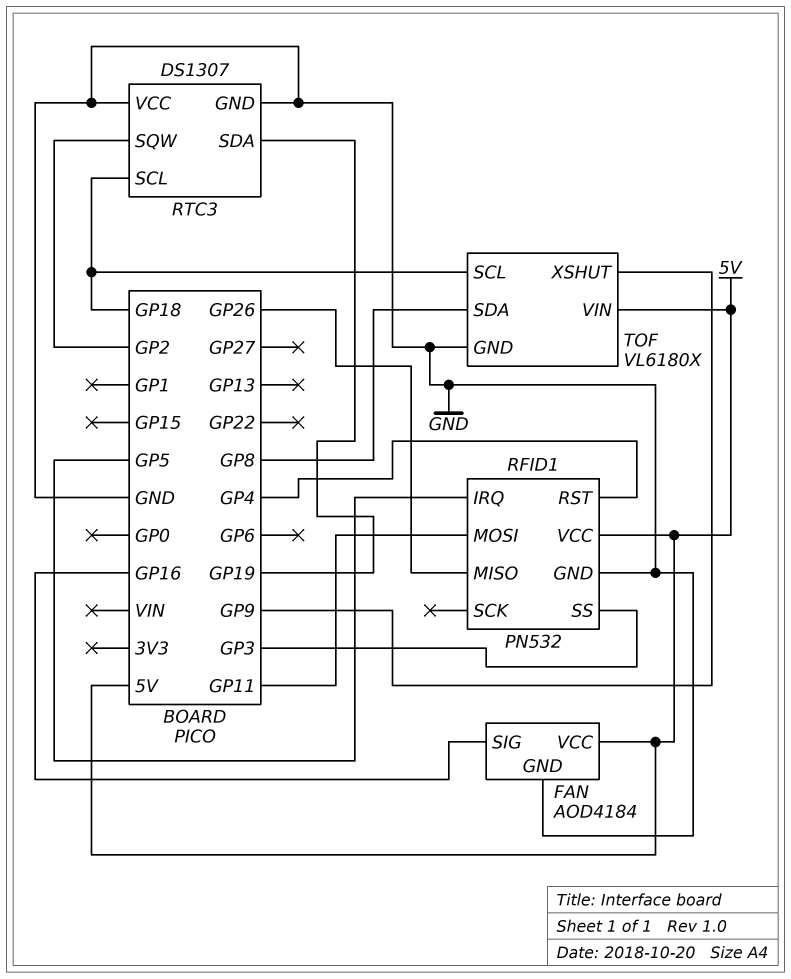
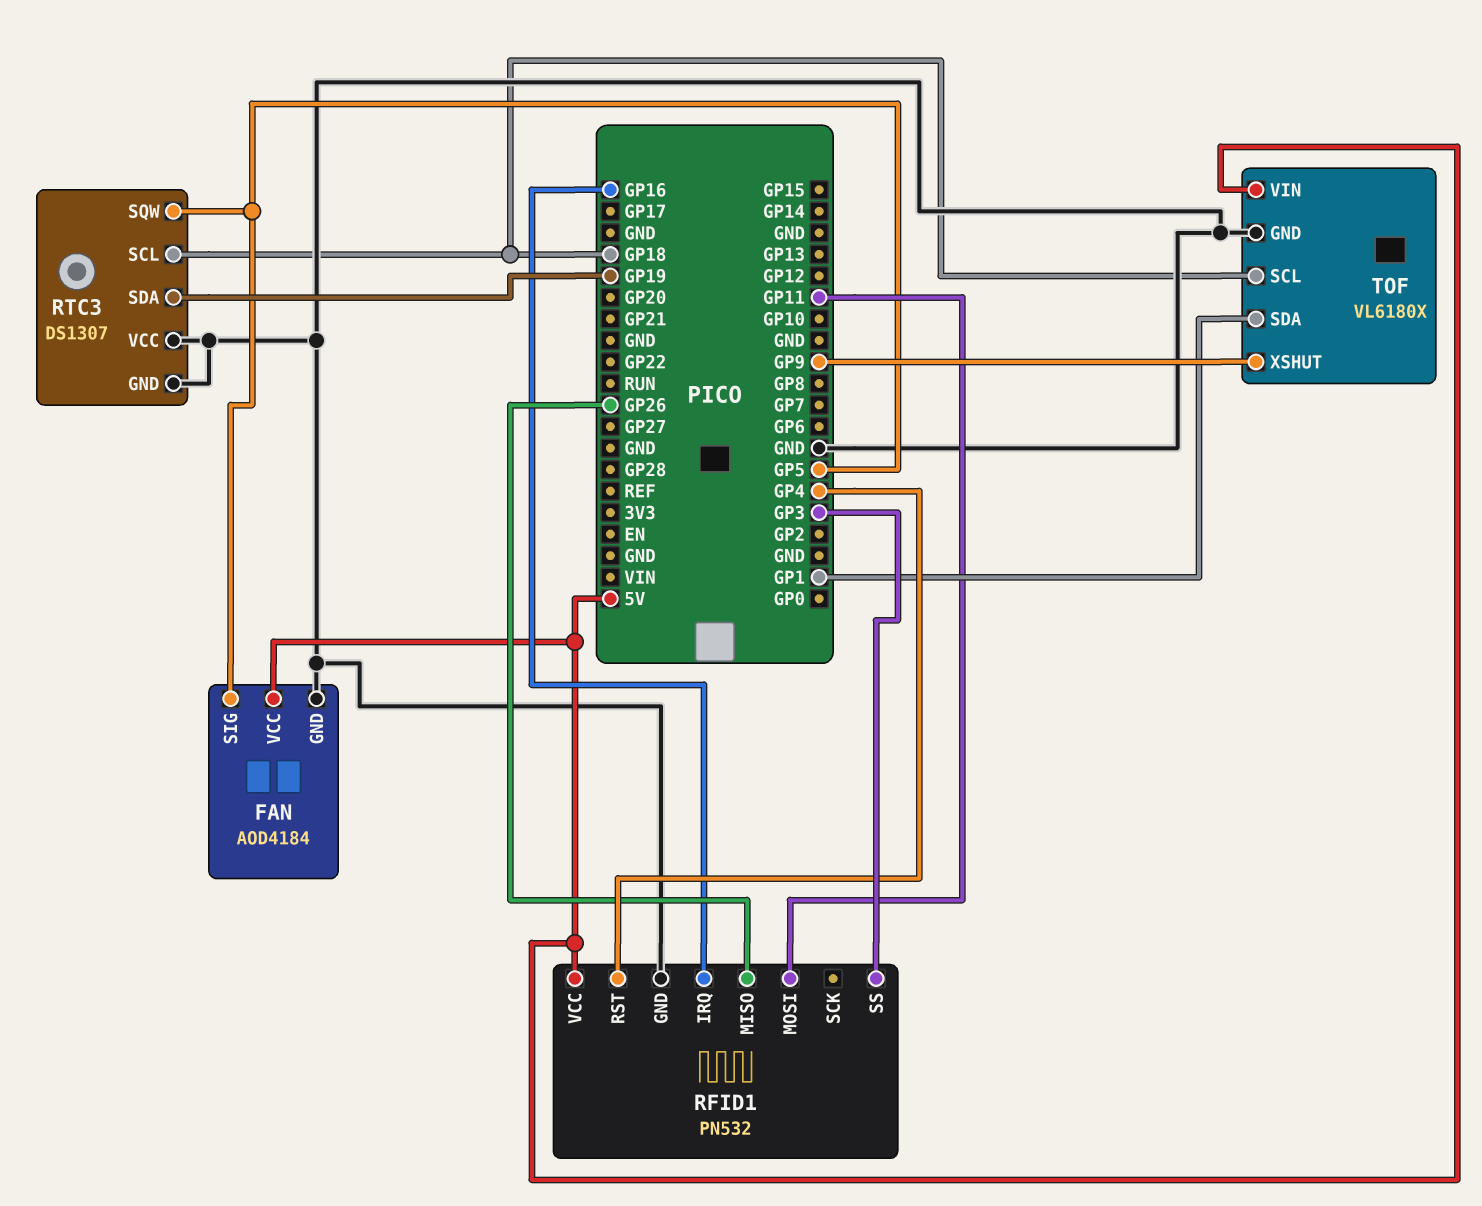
FAN pin SIG: GP16 -> GP5
RFID1 pin IRQ: GP5 -> GP16
RTC3 pin SQW: GP2 -> GP5
TOF pin SDA: GP8 -> GP1

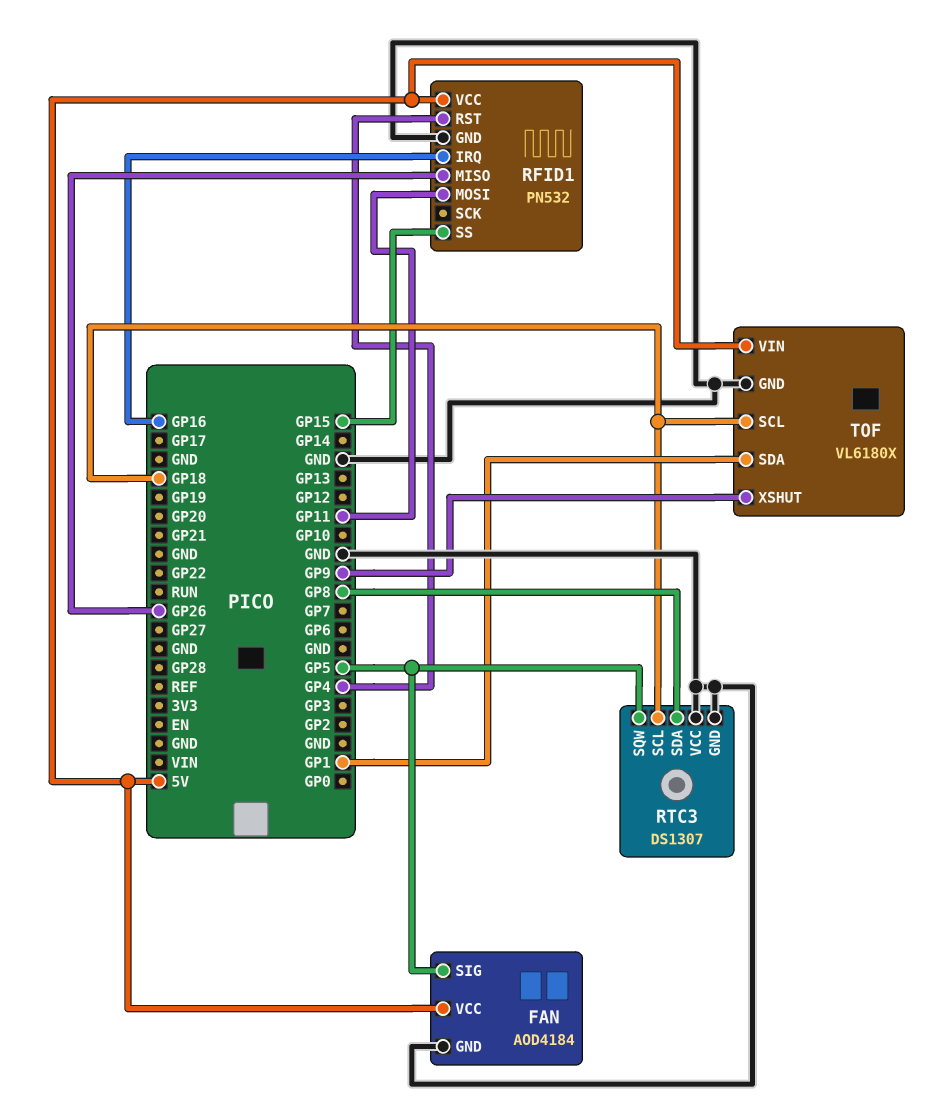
RFID1 pin SS: GP3 -> GP15
RTC3 pin SDA: GP19 -> GP8

